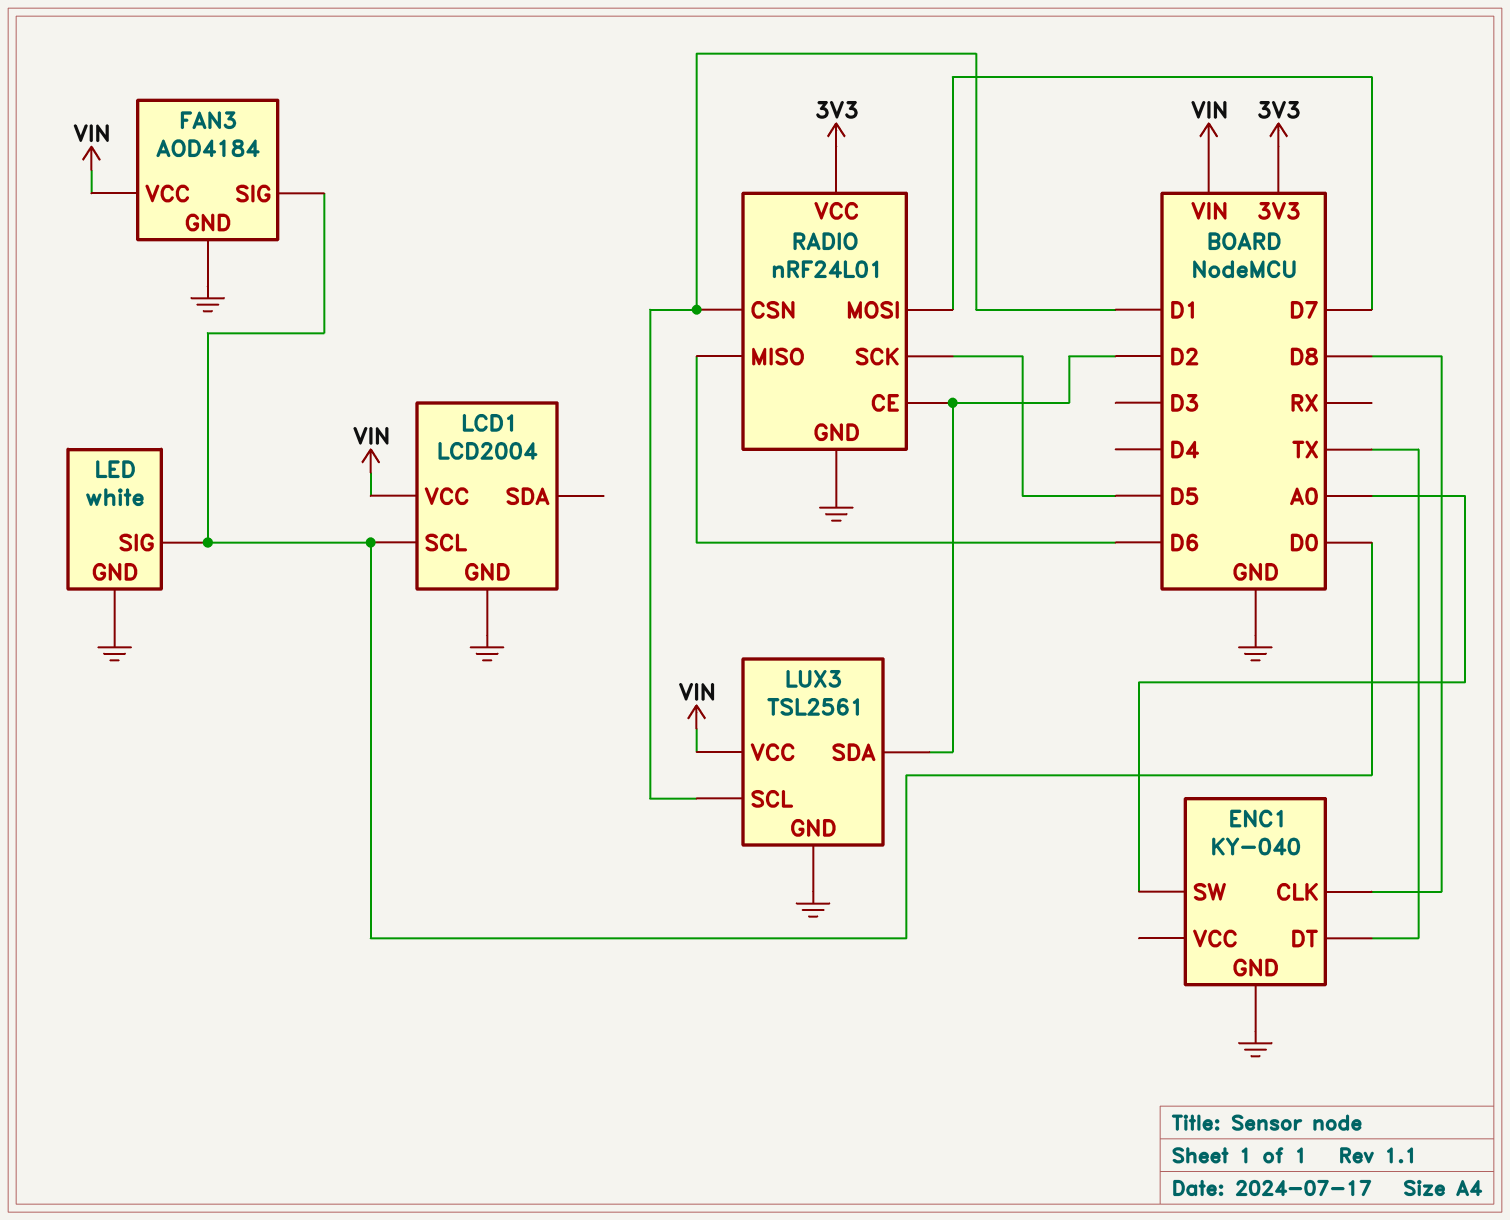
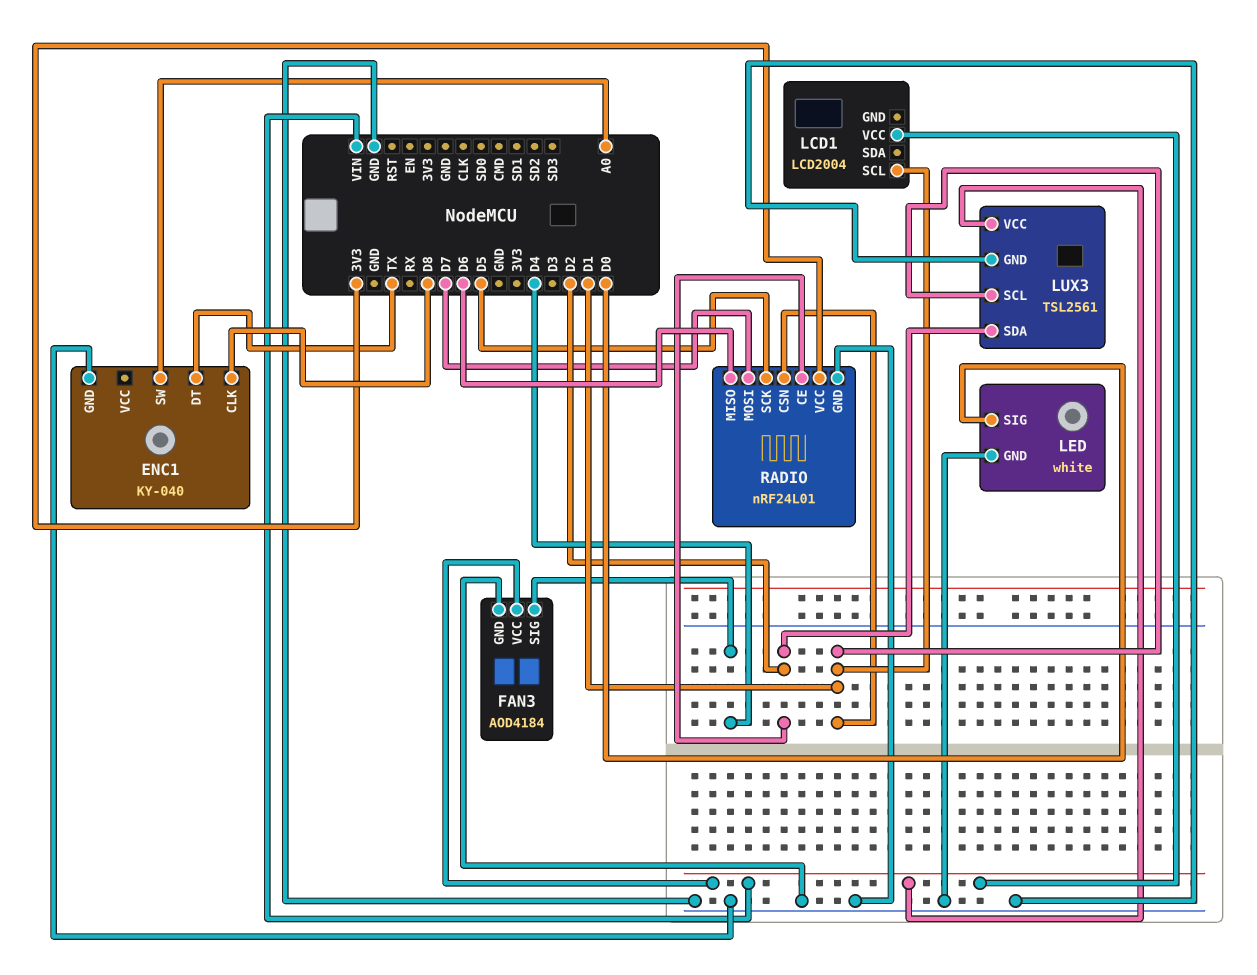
FAN3 pin SIG: D0 -> D4
LCD1 pin GND: GND -> none
LCD1 pin SCL: D0 -> D1

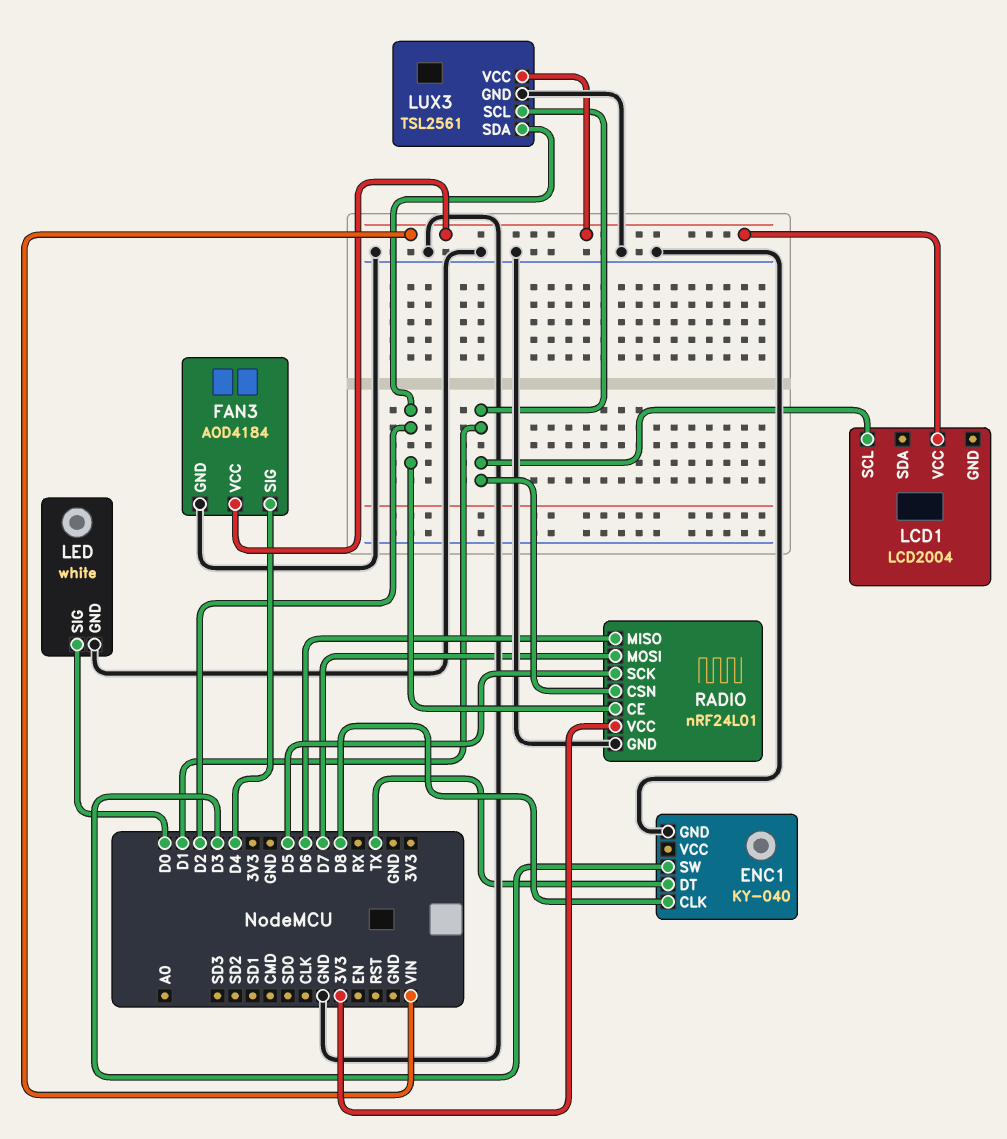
ENC1 pin SW: A0 -> D3

